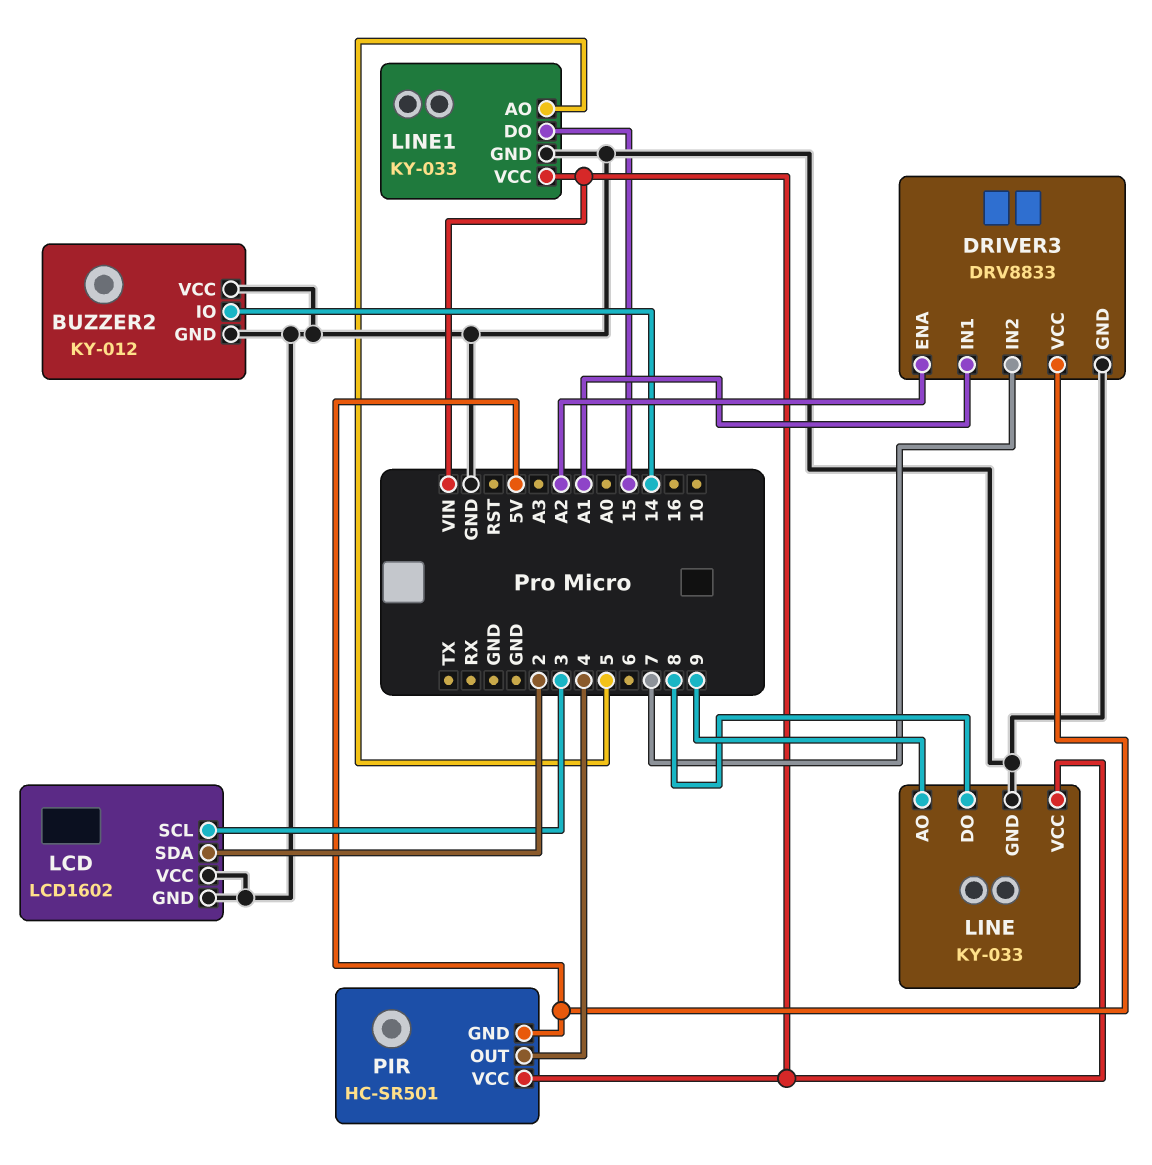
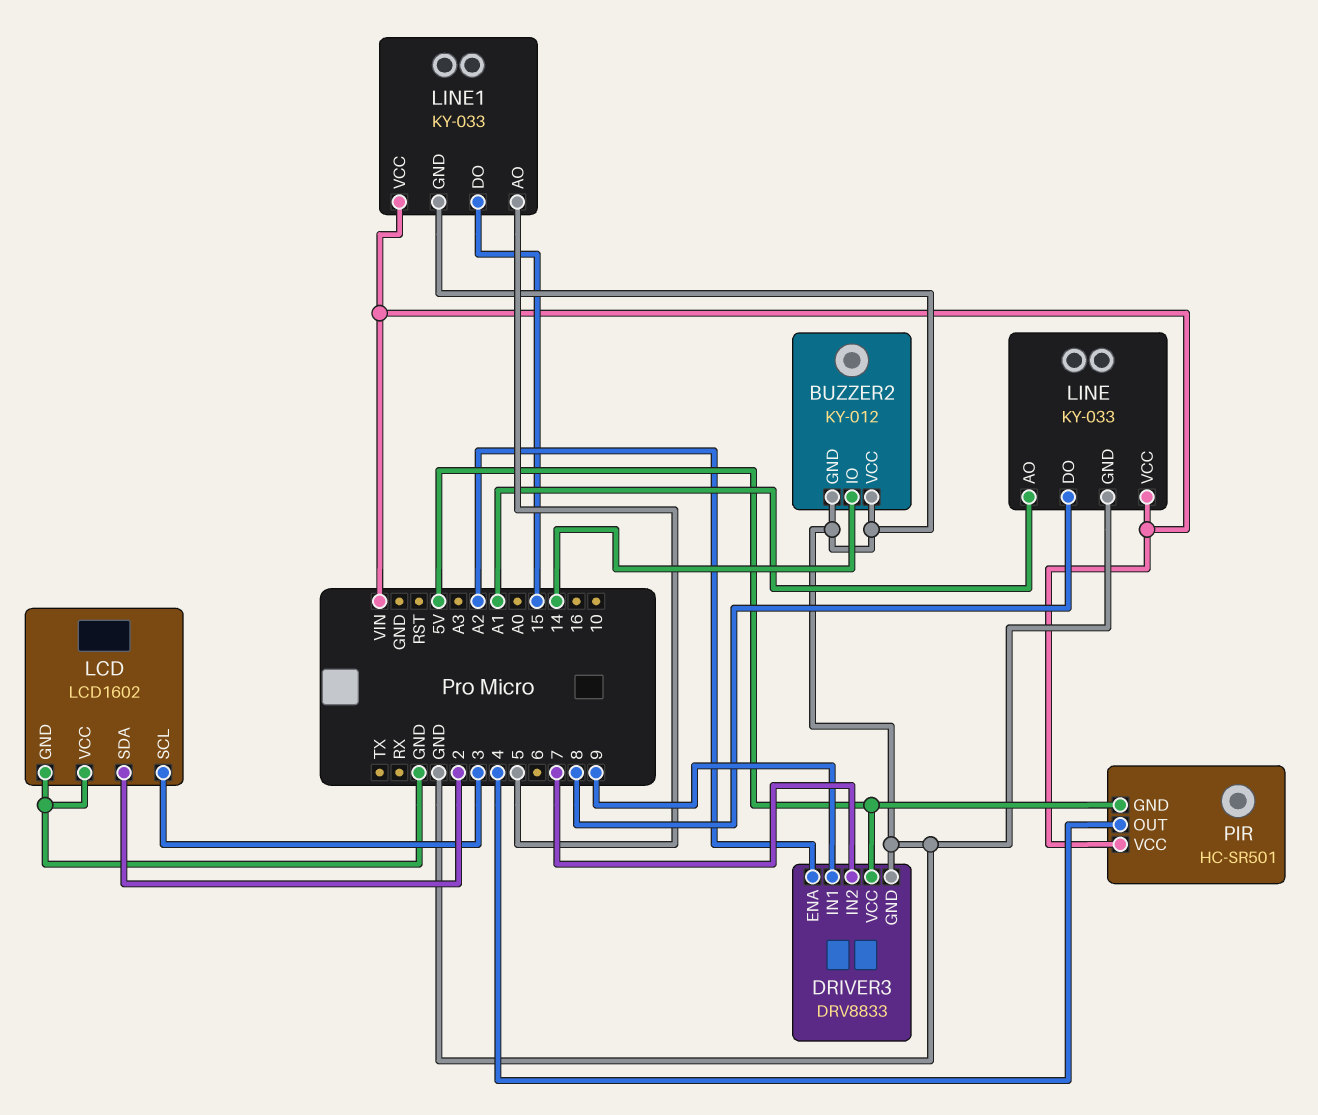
DRIVER3 pin IN1: A1 -> 9
LINE pin AO: 9 -> A1

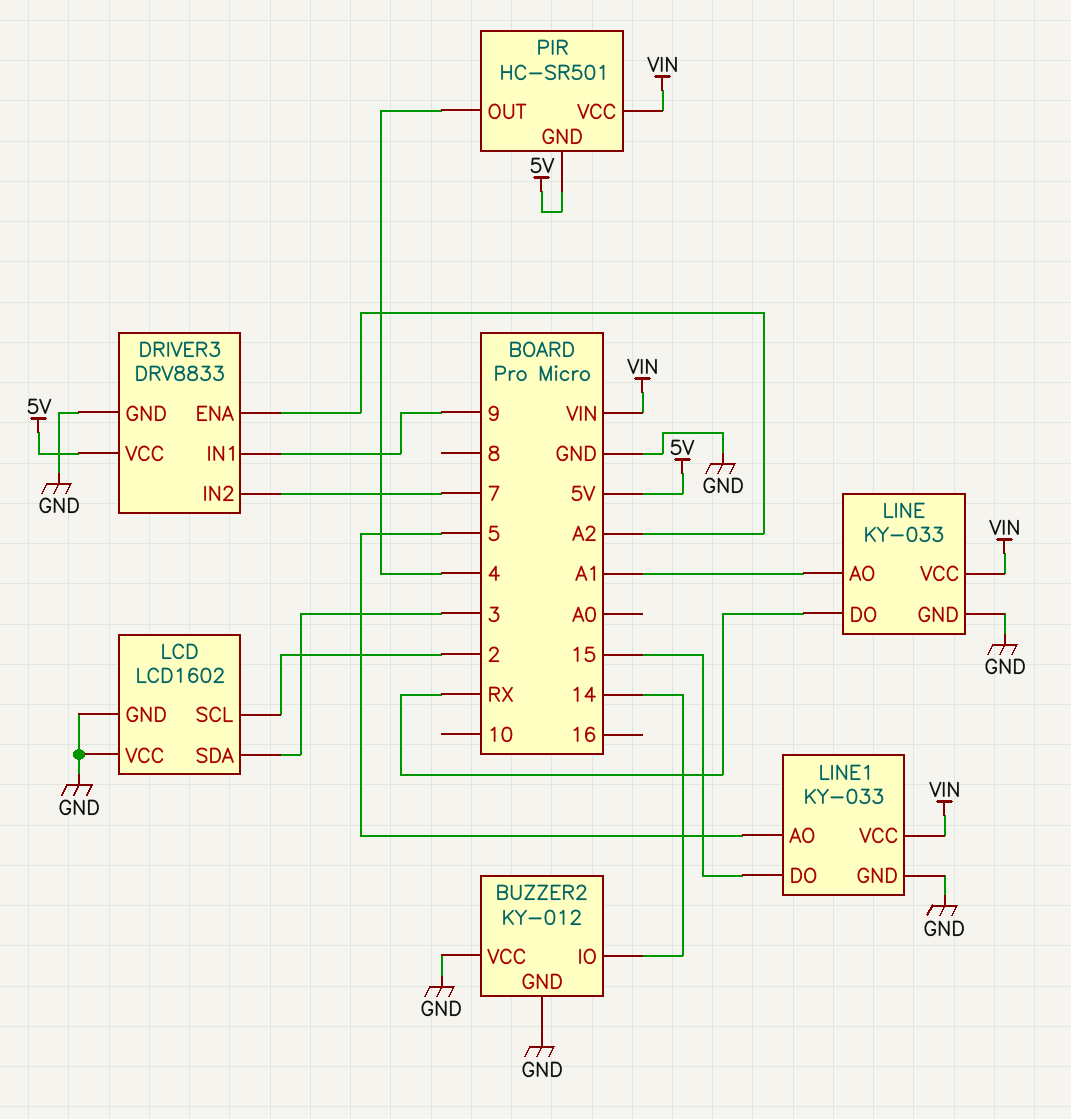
LCD pin SCL: 3 -> 2
LCD pin SDA: 2 -> 3
LINE pin DO: 8 -> RX

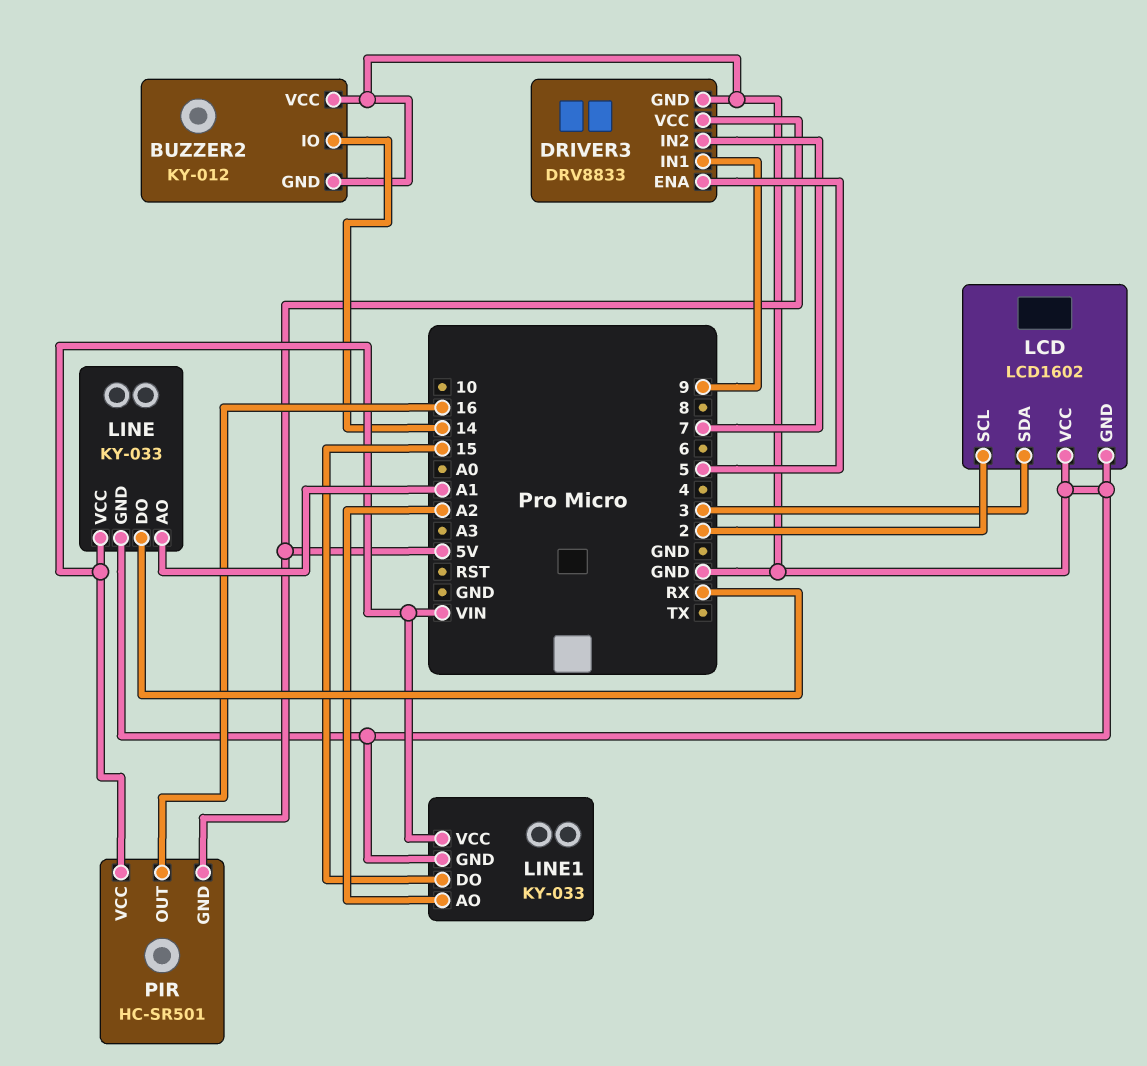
DRIVER3 pin ENA: A2 -> 5
LINE1 pin AO: 5 -> A2
PIR pin OUT: 4 -> 16

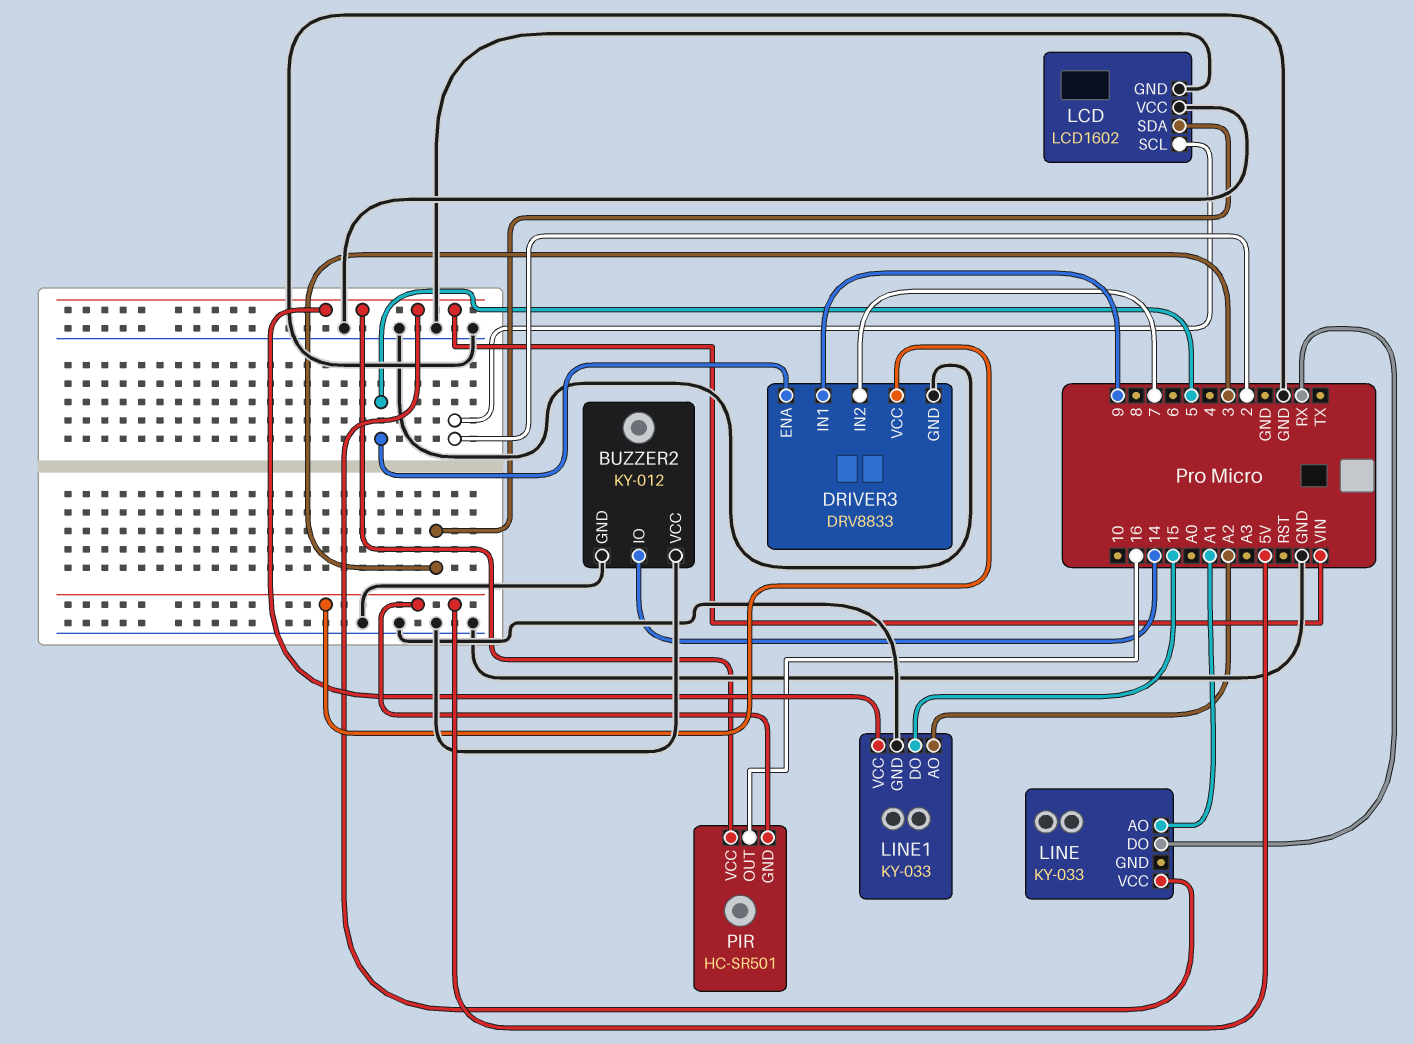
LINE pin GND: GND -> none

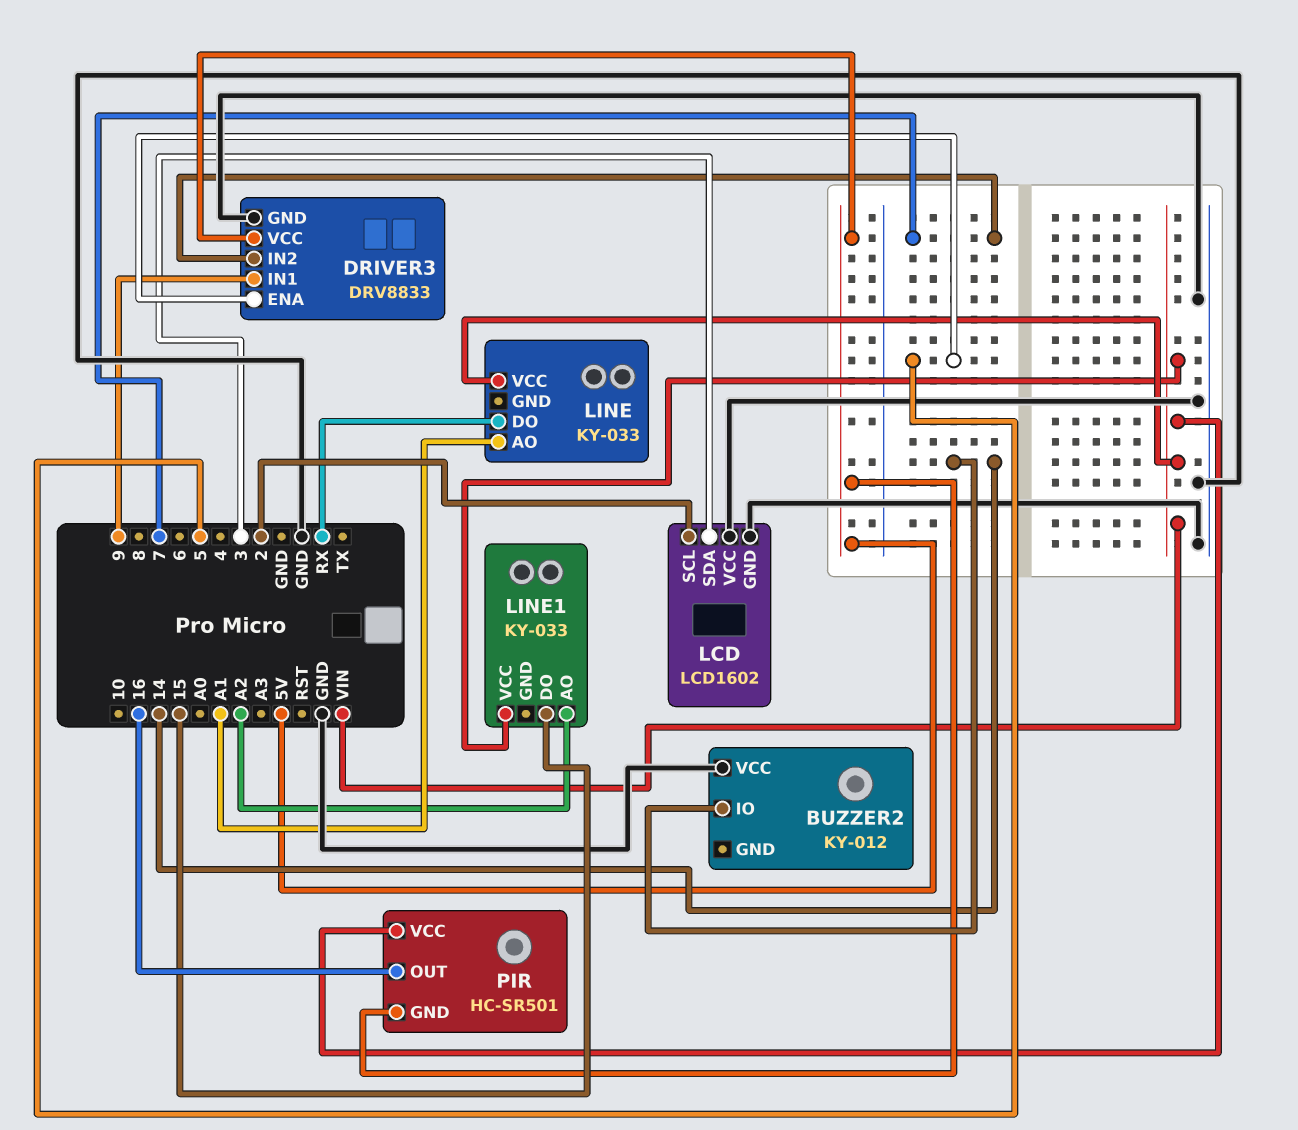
BUZZER2 pin GND: GND -> none
LINE1 pin GND: GND -> none

